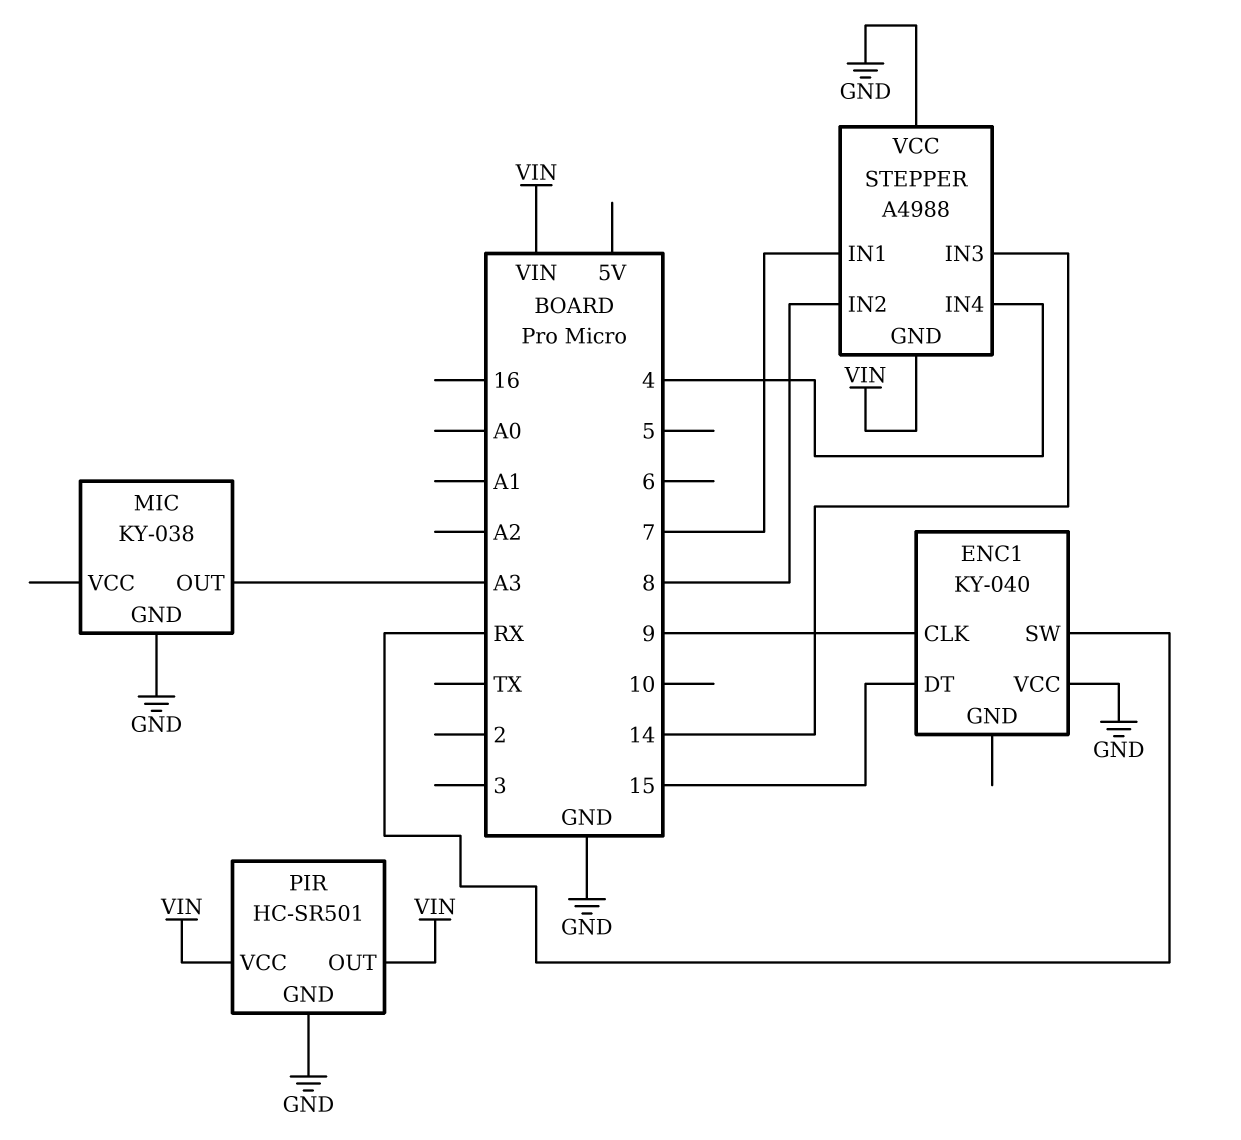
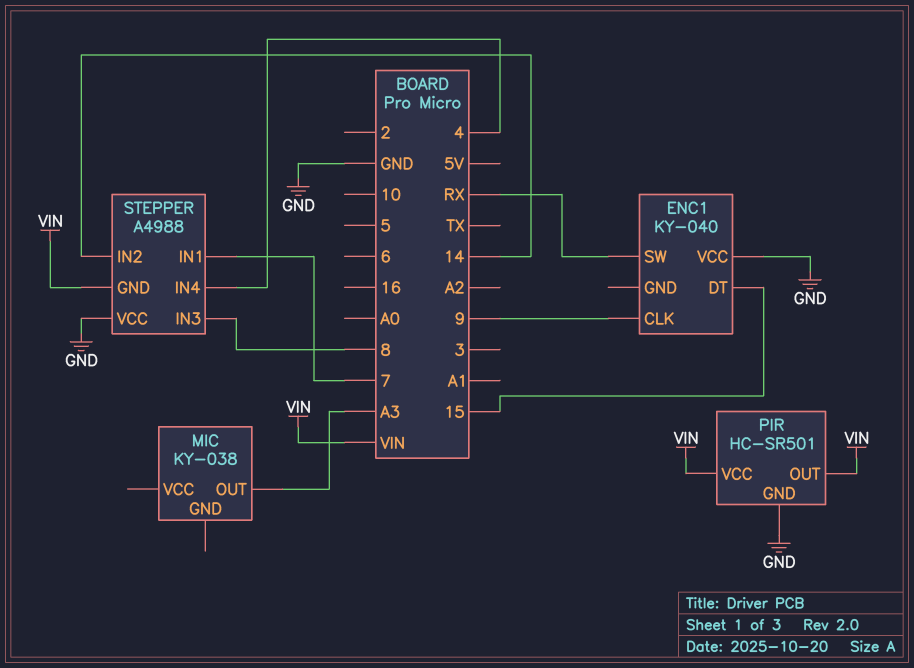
MIC pin GND: GND -> none
STEPPER pin IN2: 8 -> 14
STEPPER pin IN3: 14 -> 8

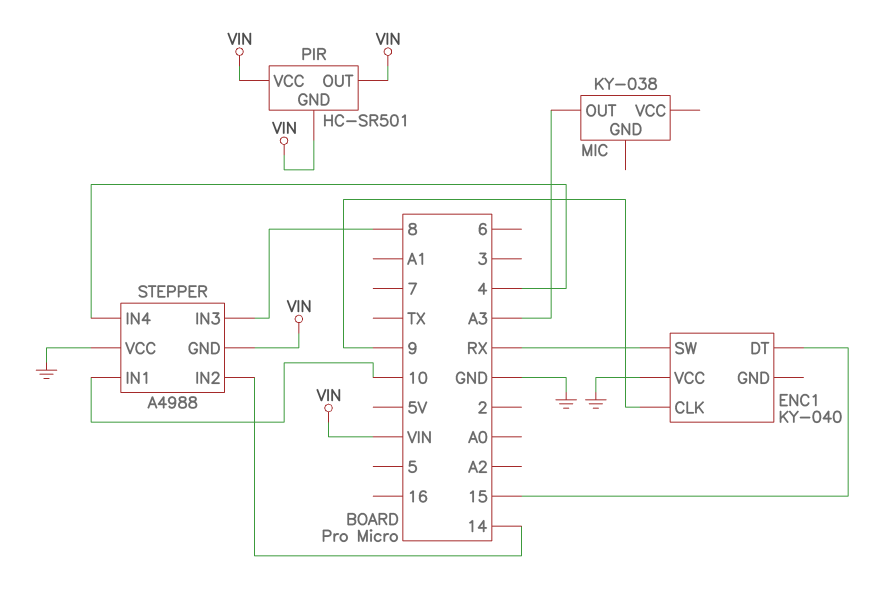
PIR pin GND: GND -> VIN
STEPPER pin IN1: 7 -> 10

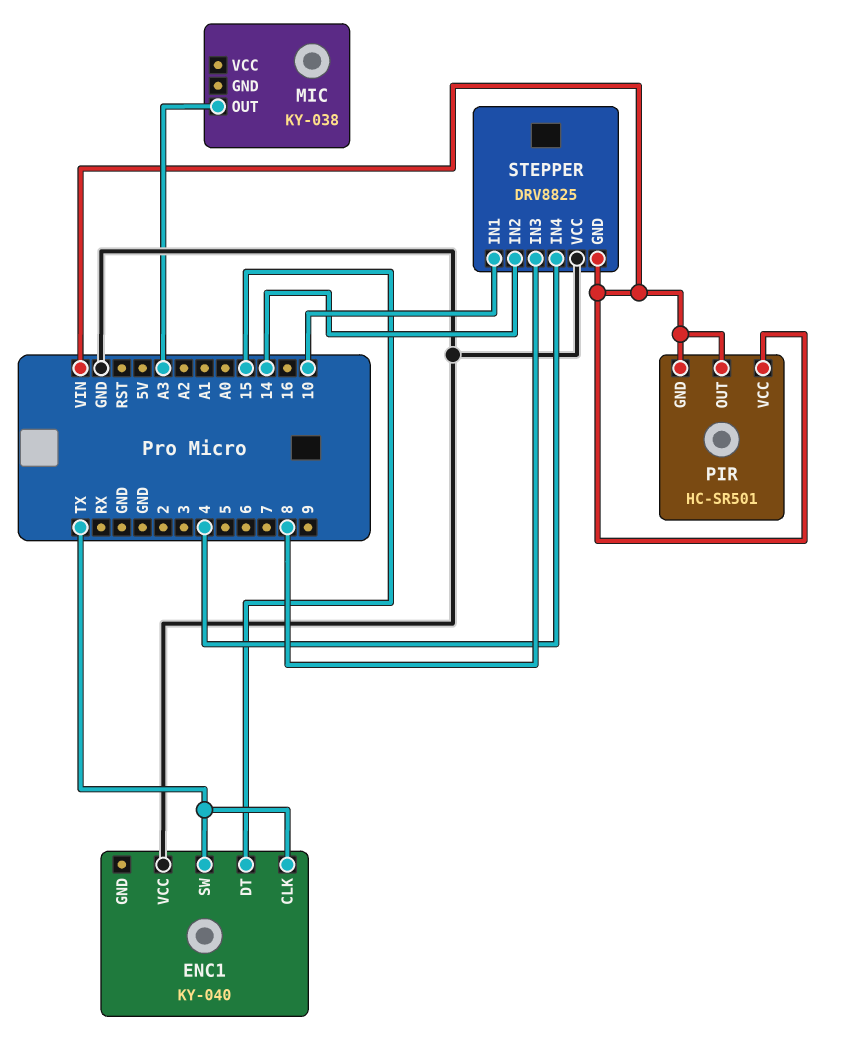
ENC1 pin CLK: 9 -> TX
ENC1 pin SW: RX -> TX
STEPPER: A4988 -> DRV8825

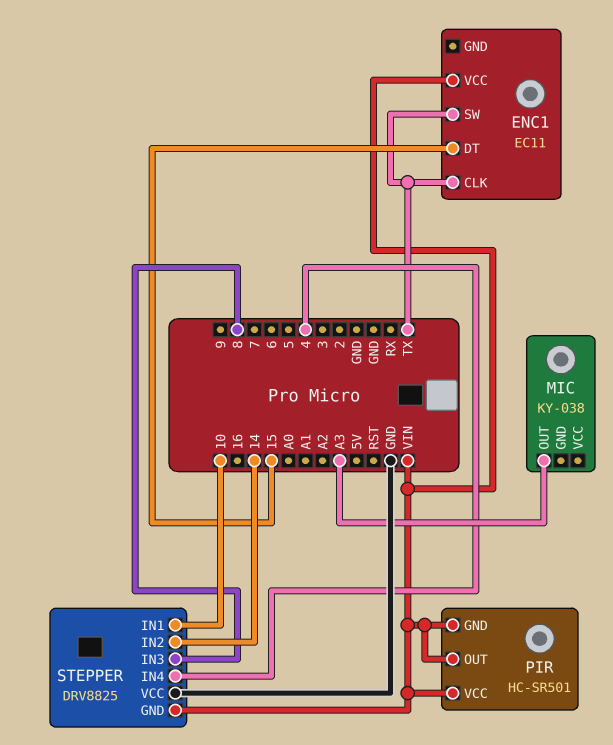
ENC1: KY-040 -> EC11
ENC1 pin VCC: GND -> VIN

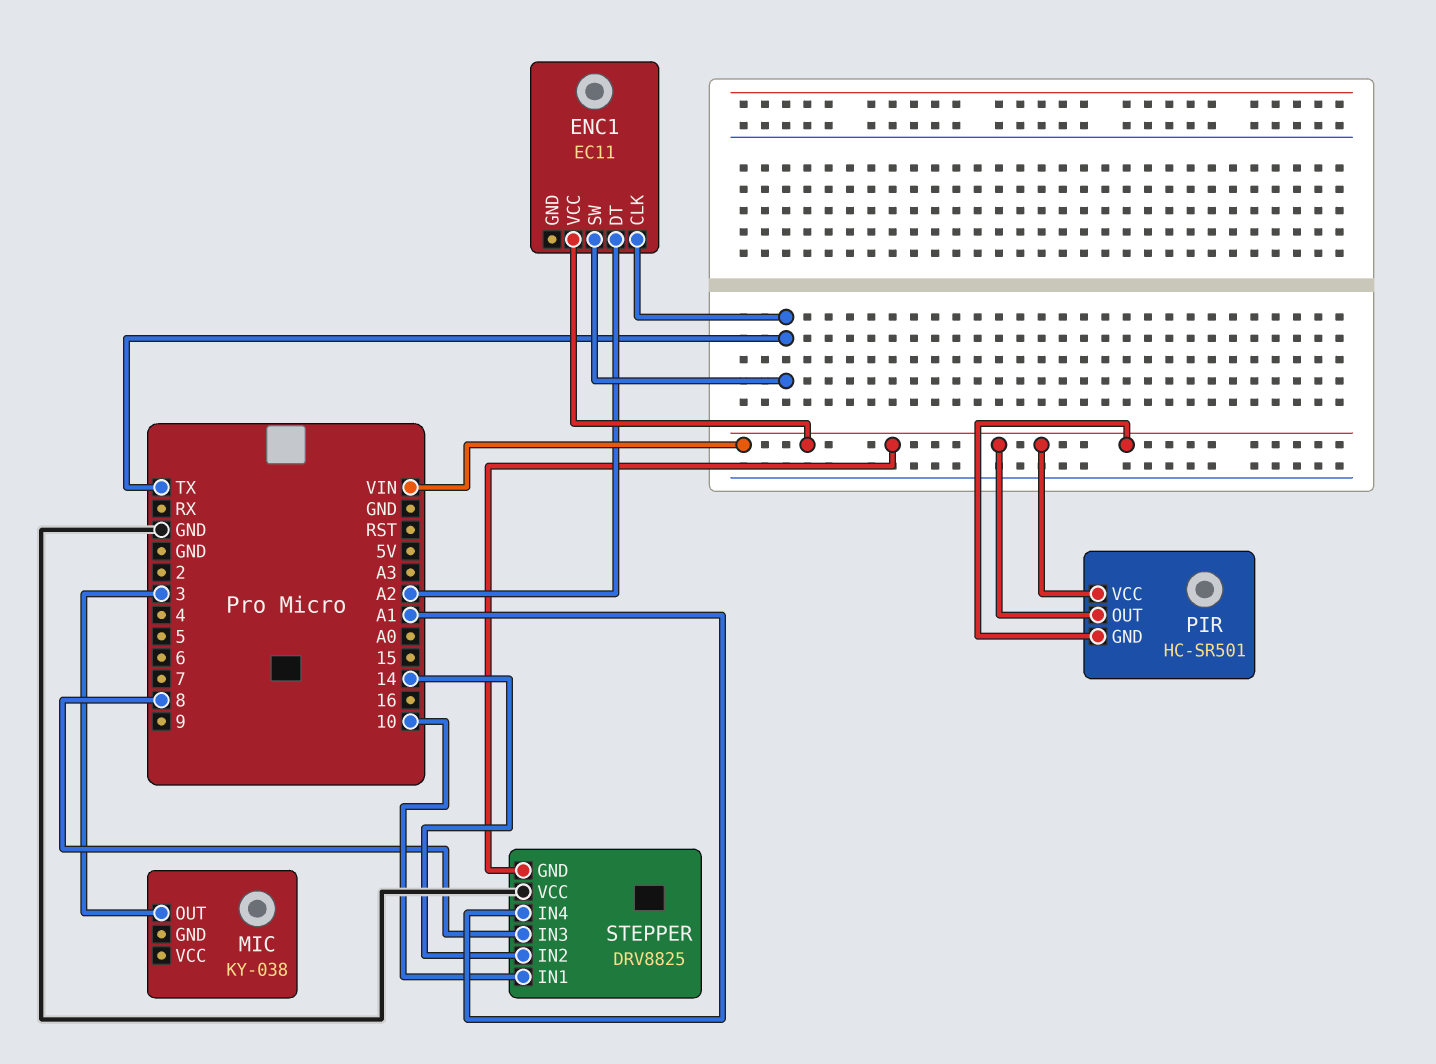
ENC1 pin DT: 15 -> A2
MIC pin OUT: A3 -> 3
STEPPER pin IN4: 4 -> A1

